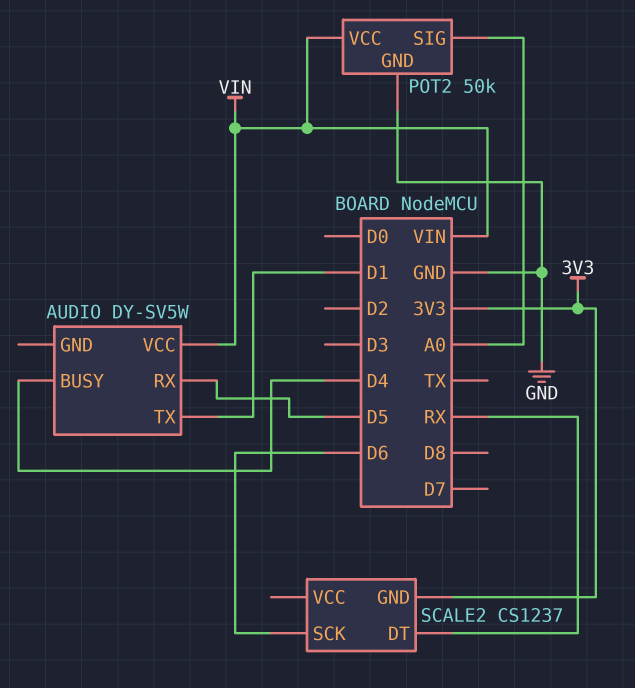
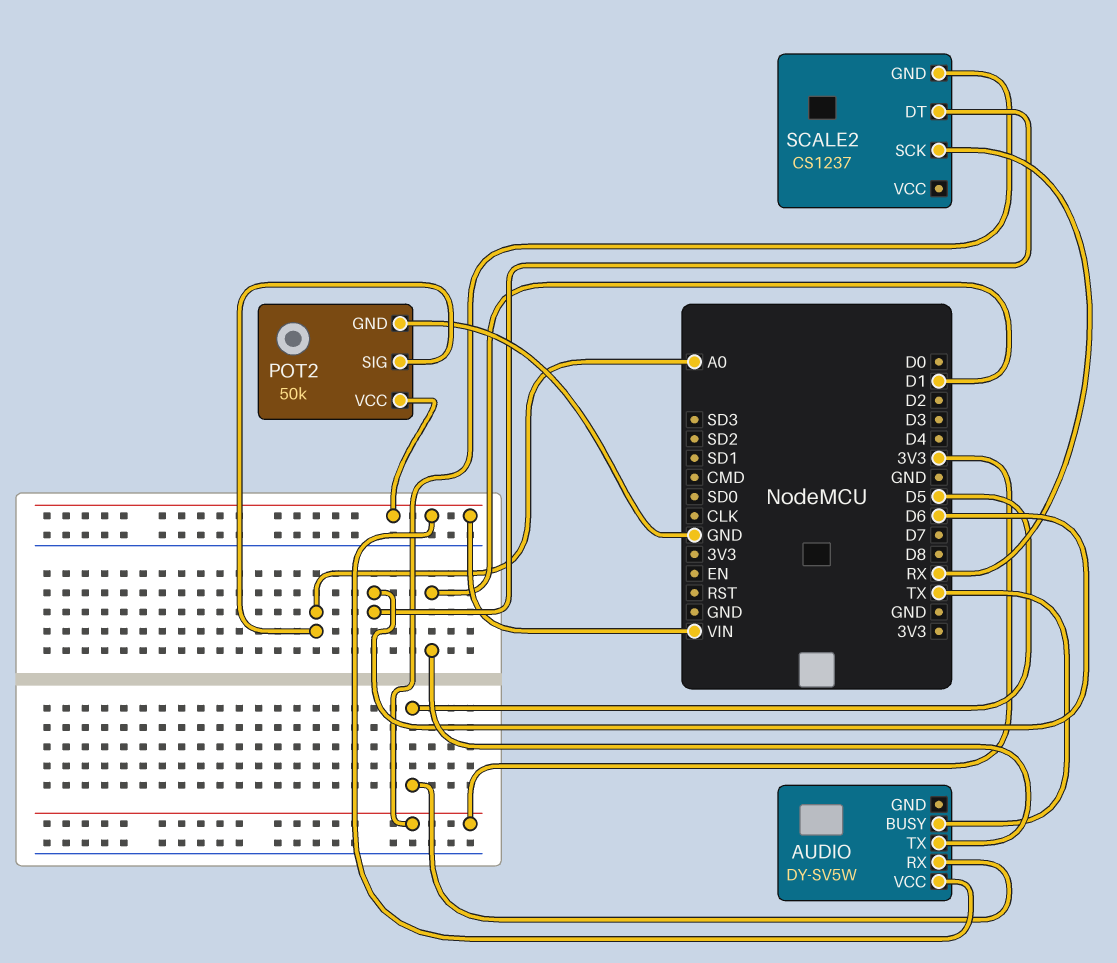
AUDIO pin BUSY: D4 -> TX
SCALE2 pin DT: RX -> D6
SCALE2 pin SCK: D6 -> RX

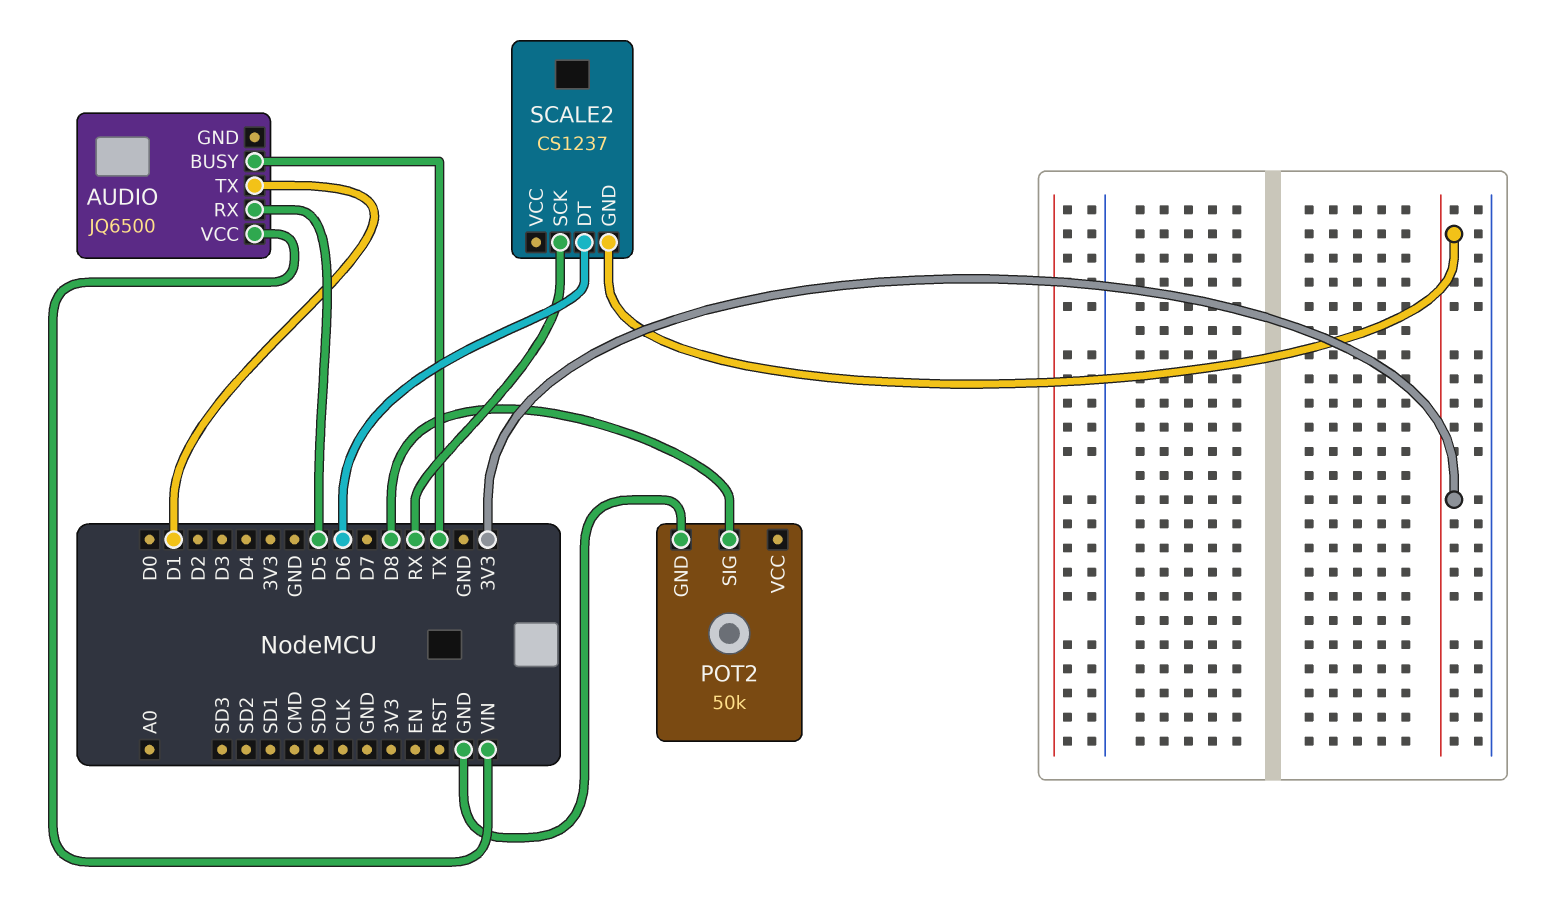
AUDIO: DY-SV5W -> JQ6500
POT2 pin SIG: A0 -> D8
POT2 pin VCC: VIN -> none

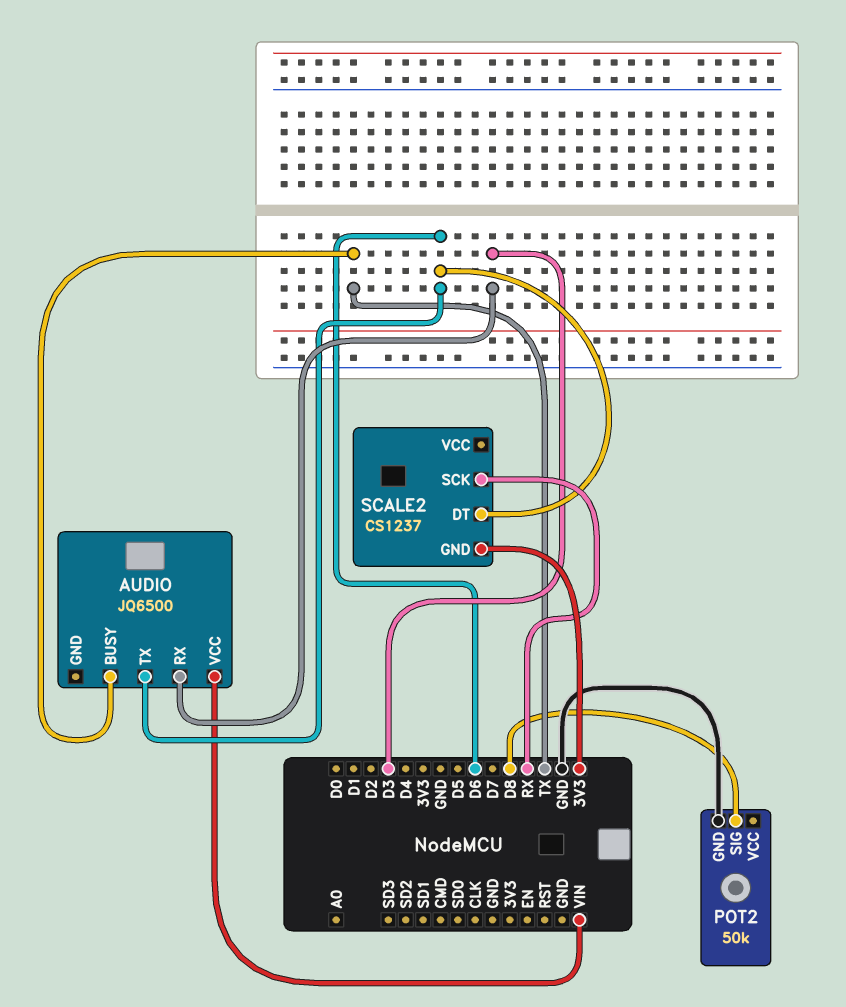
AUDIO pin RX: D5 -> D3
AUDIO pin TX: D1 -> D6

